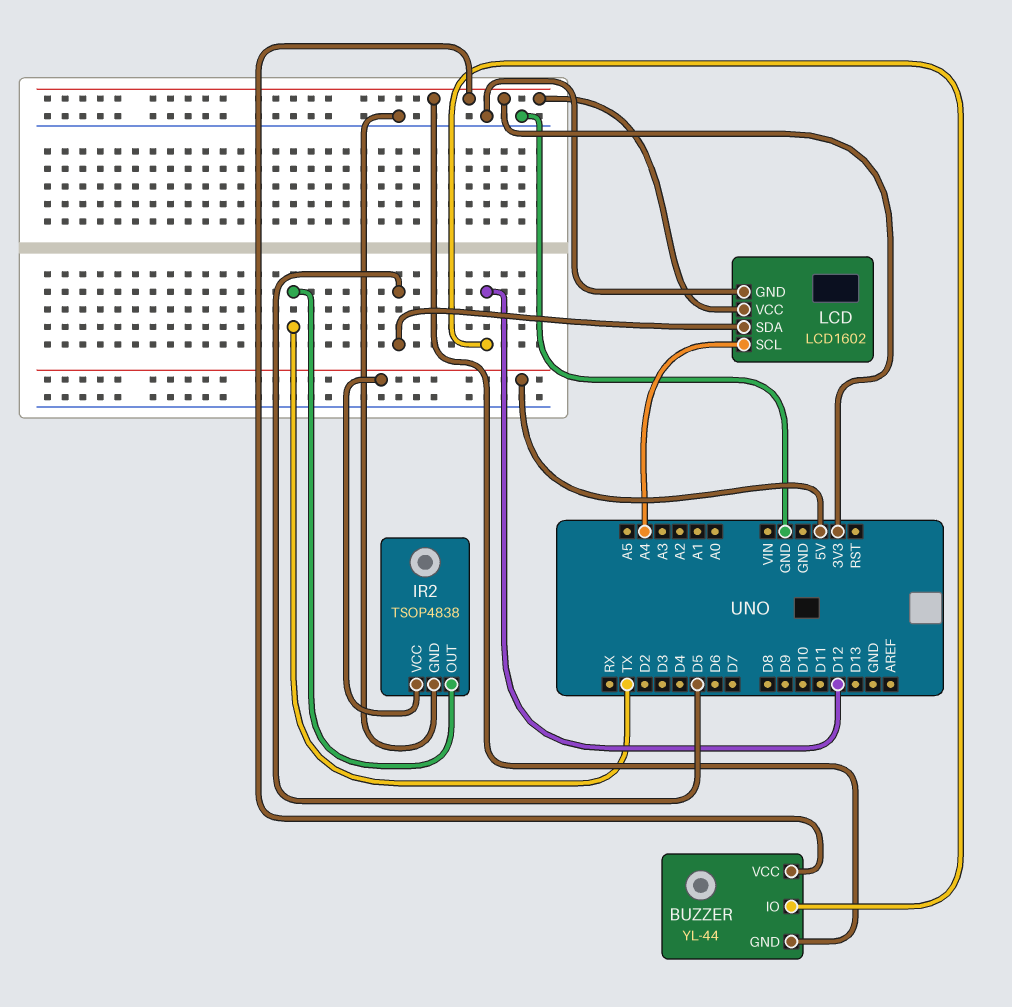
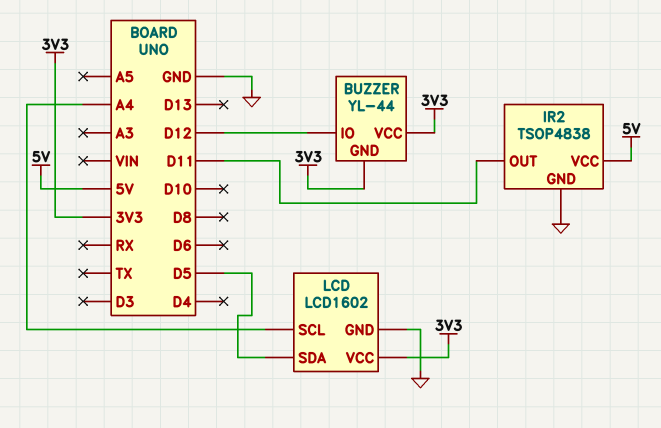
IR2 pin OUT: TX -> D11

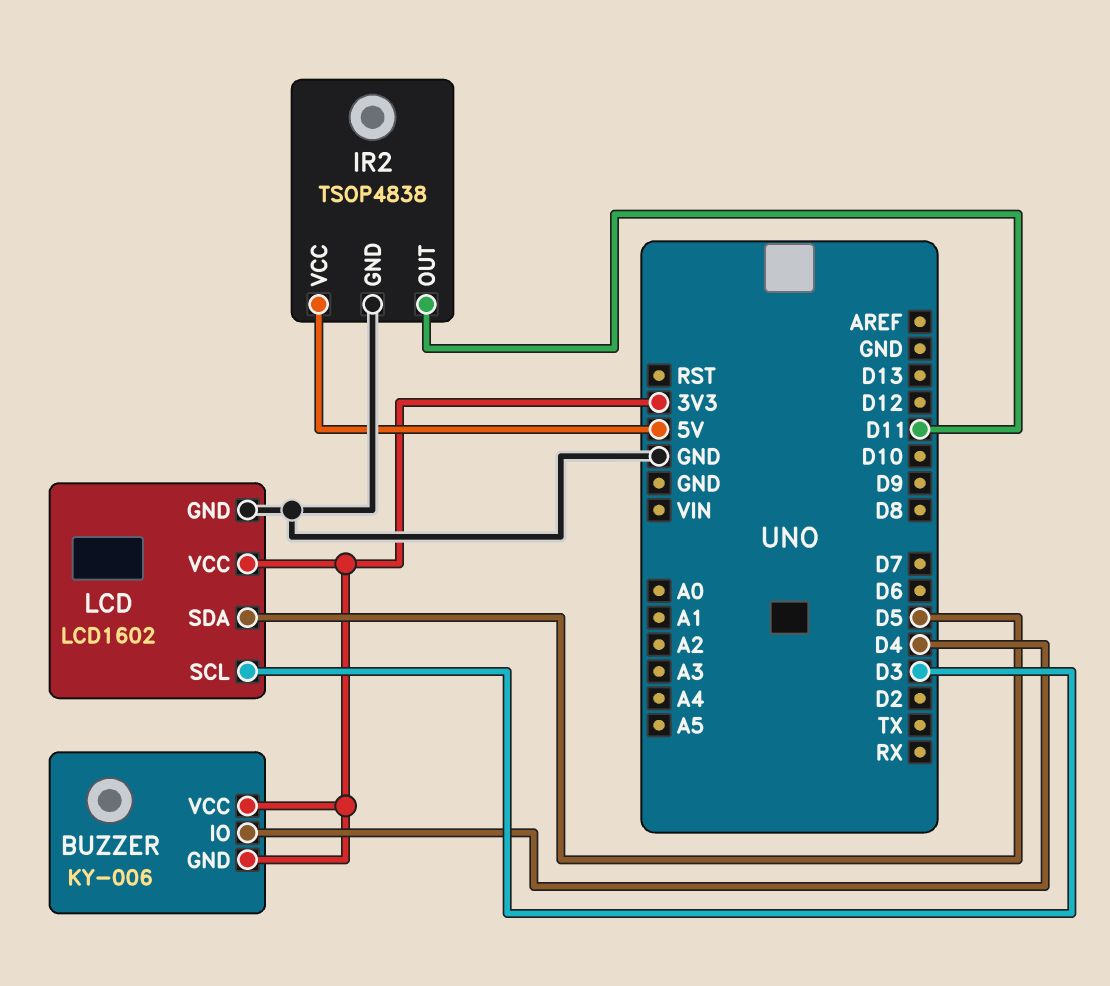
BUZZER: YL-44 -> KY-006
BUZZER pin IO: D12 -> D4
LCD pin SCL: A4 -> D3

